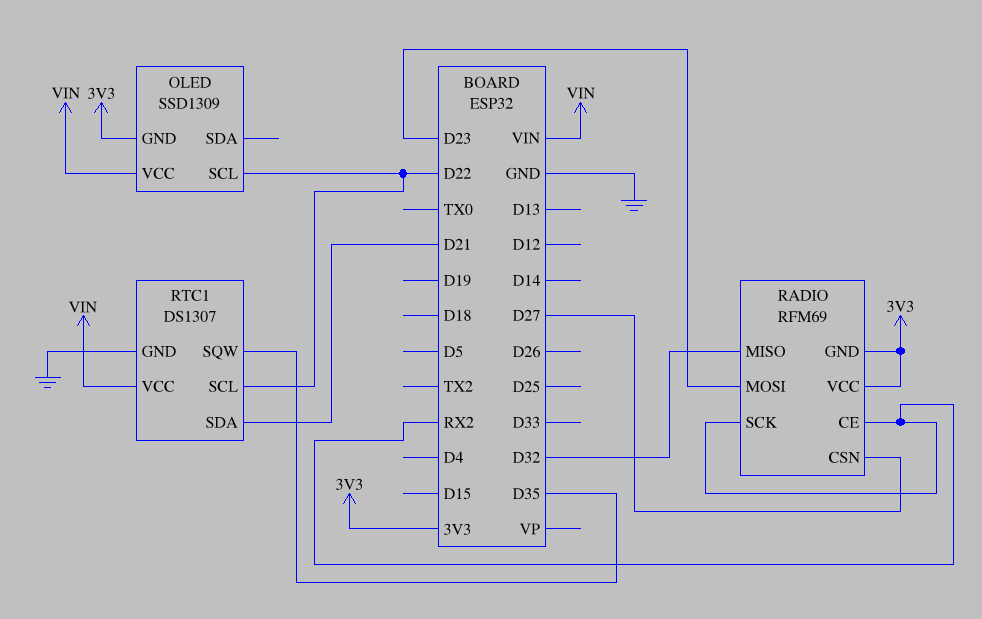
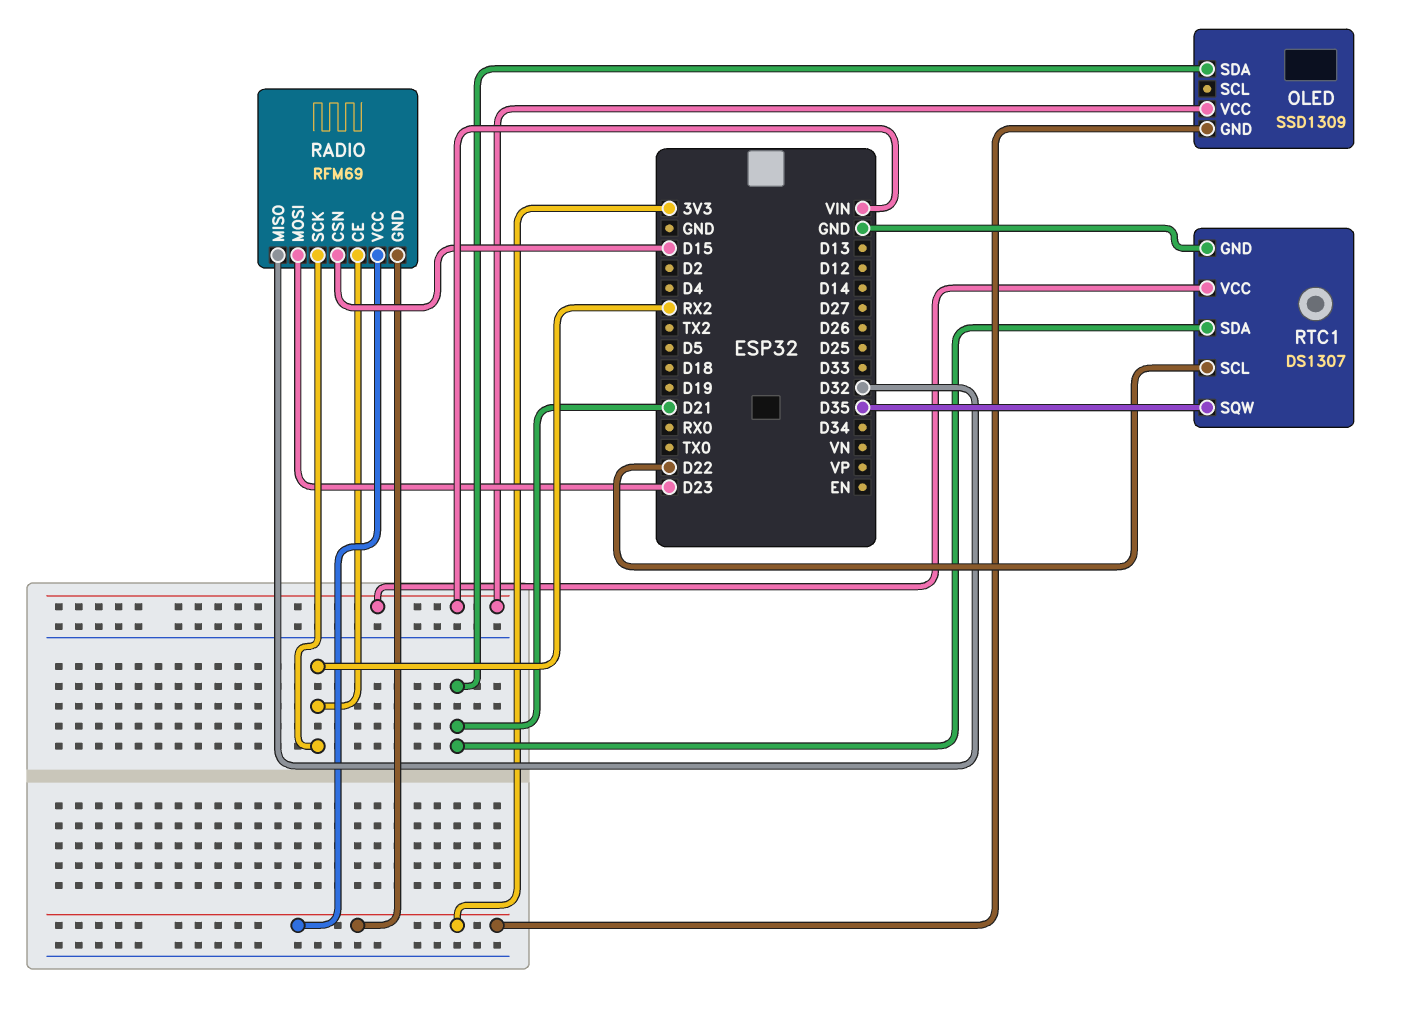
OLED pin SCL: D22 -> none
OLED pin SDA: none -> D21
RADIO pin CSN: D27 -> D15

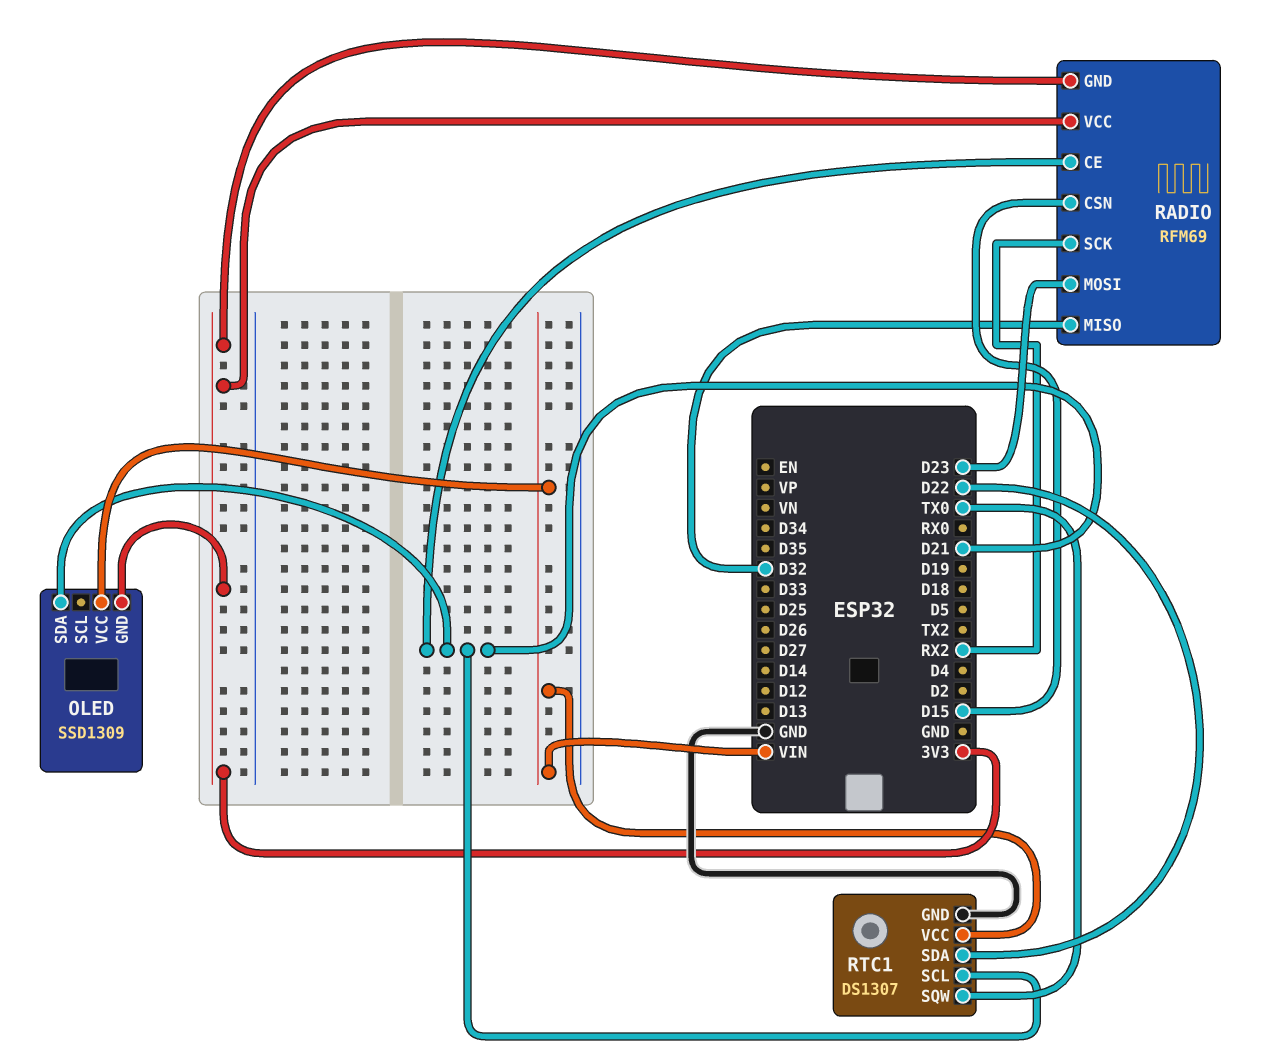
RADIO pin CE: RX2 -> D21
RTC1 pin SCL: D22 -> D21
RTC1 pin SDA: D21 -> D22
RTC1 pin SQW: D35 -> TX0

